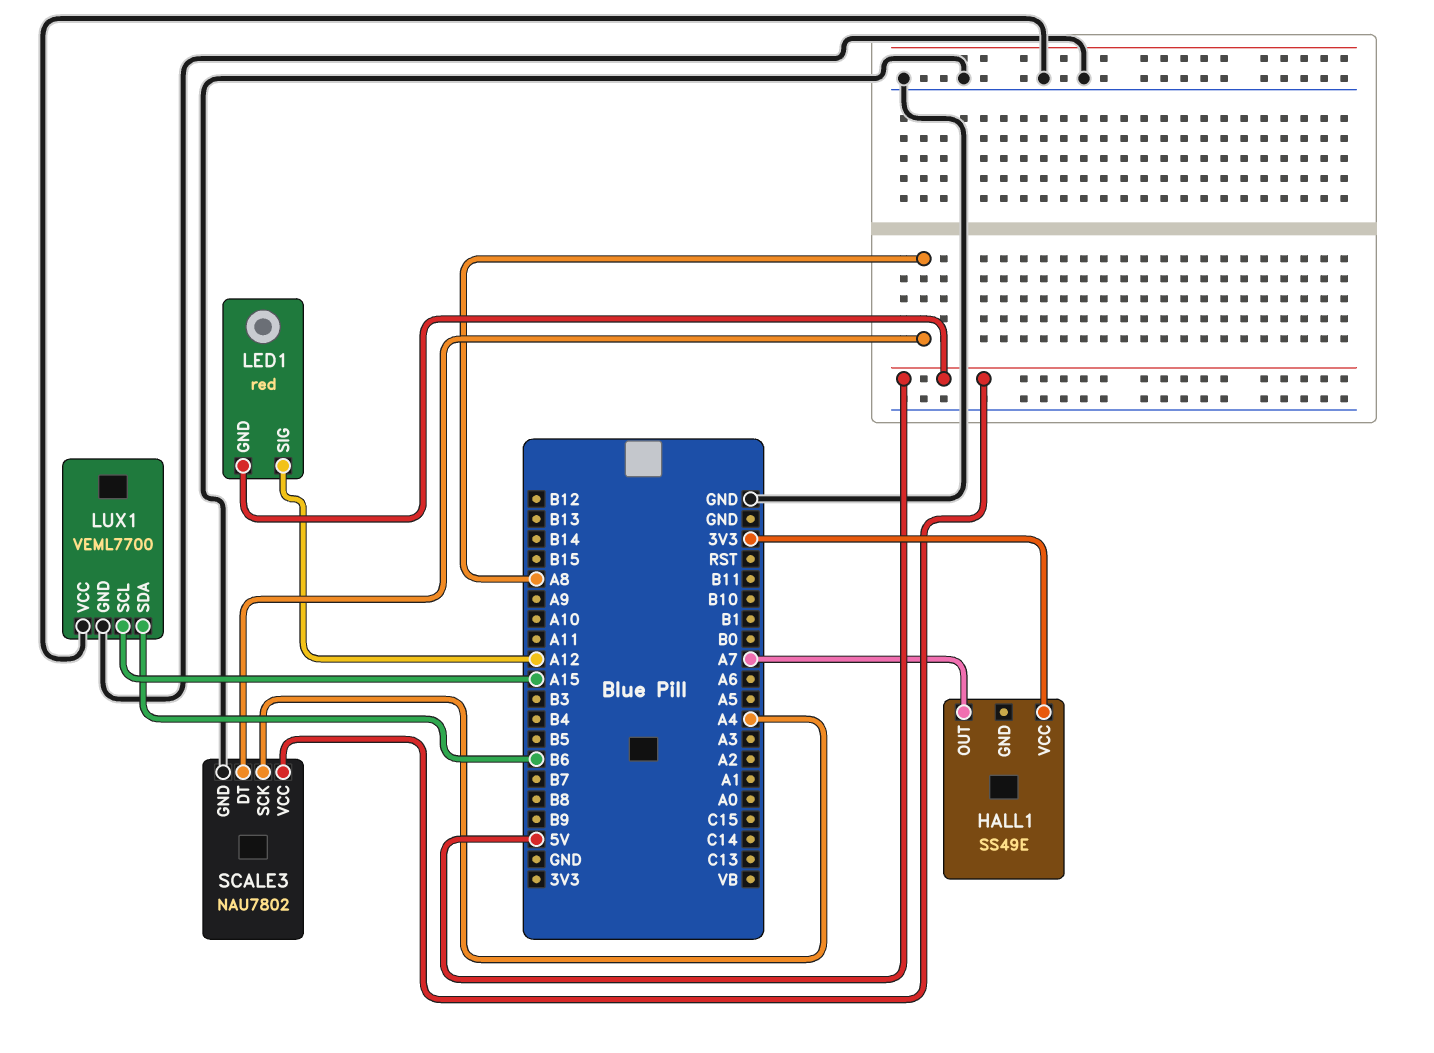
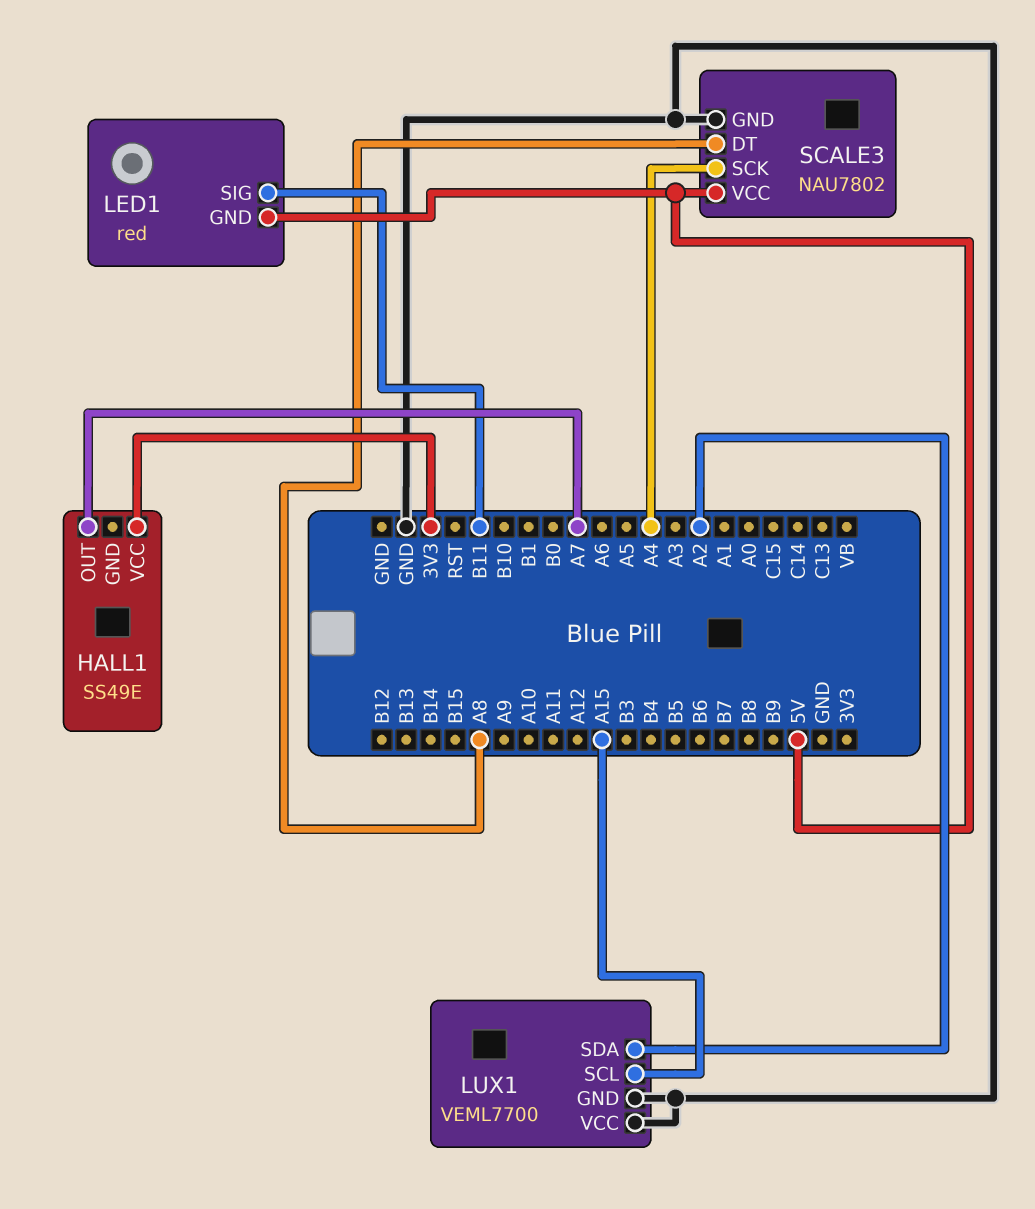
LED1 pin SIG: A12 -> B11
LUX1 pin SDA: B6 -> A2

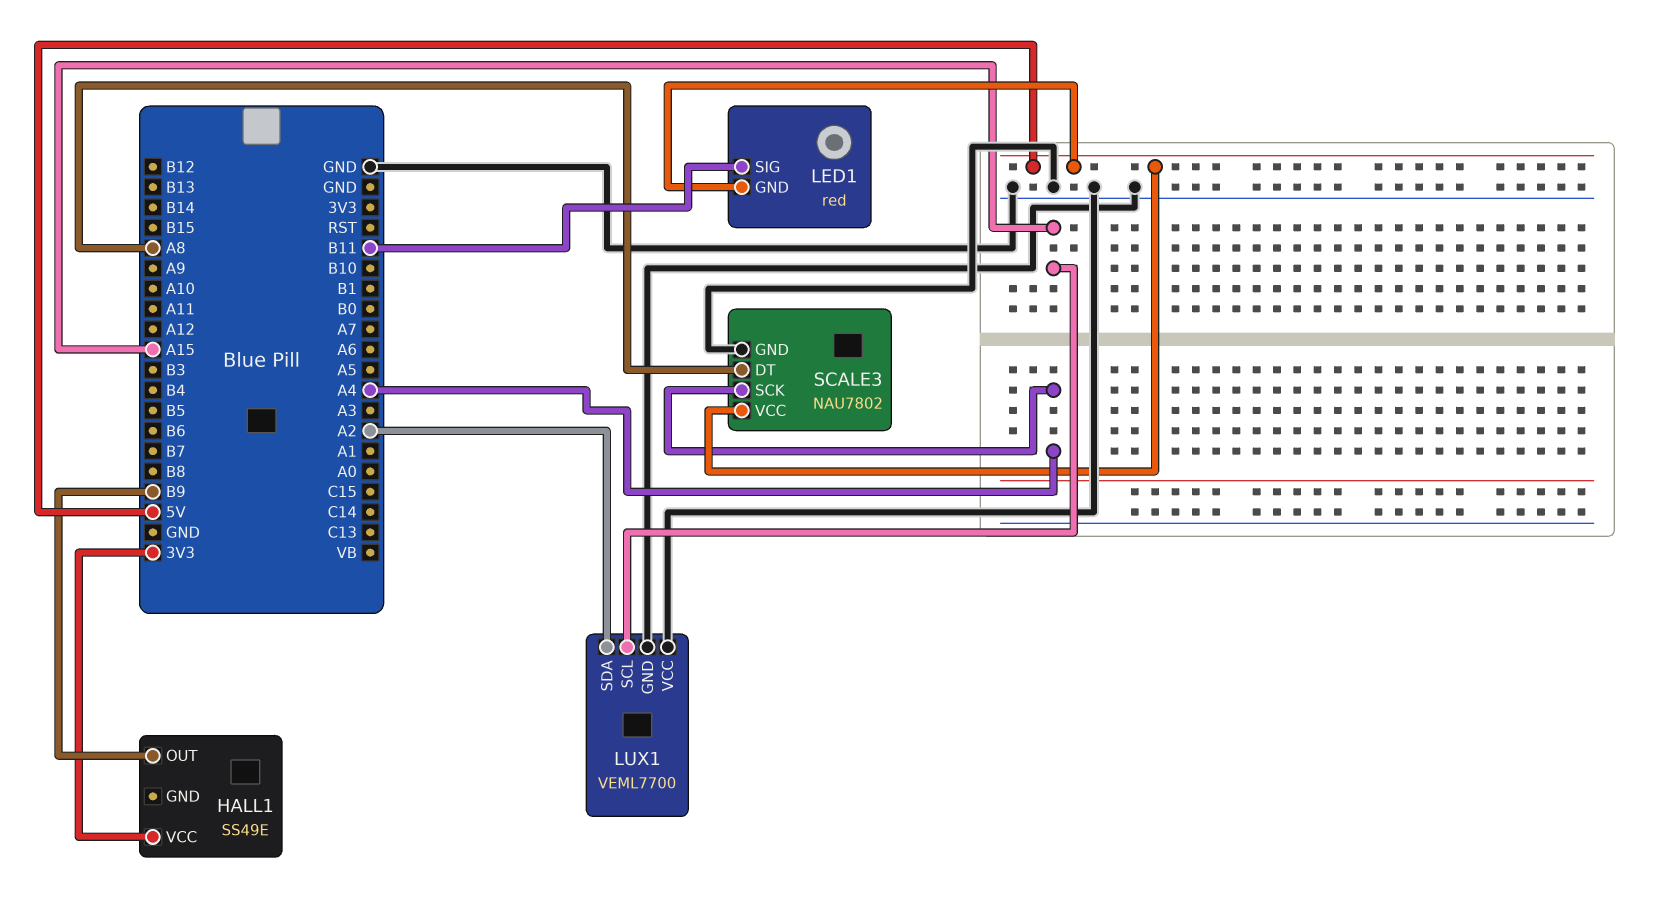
HALL1 pin OUT: A7 -> B9

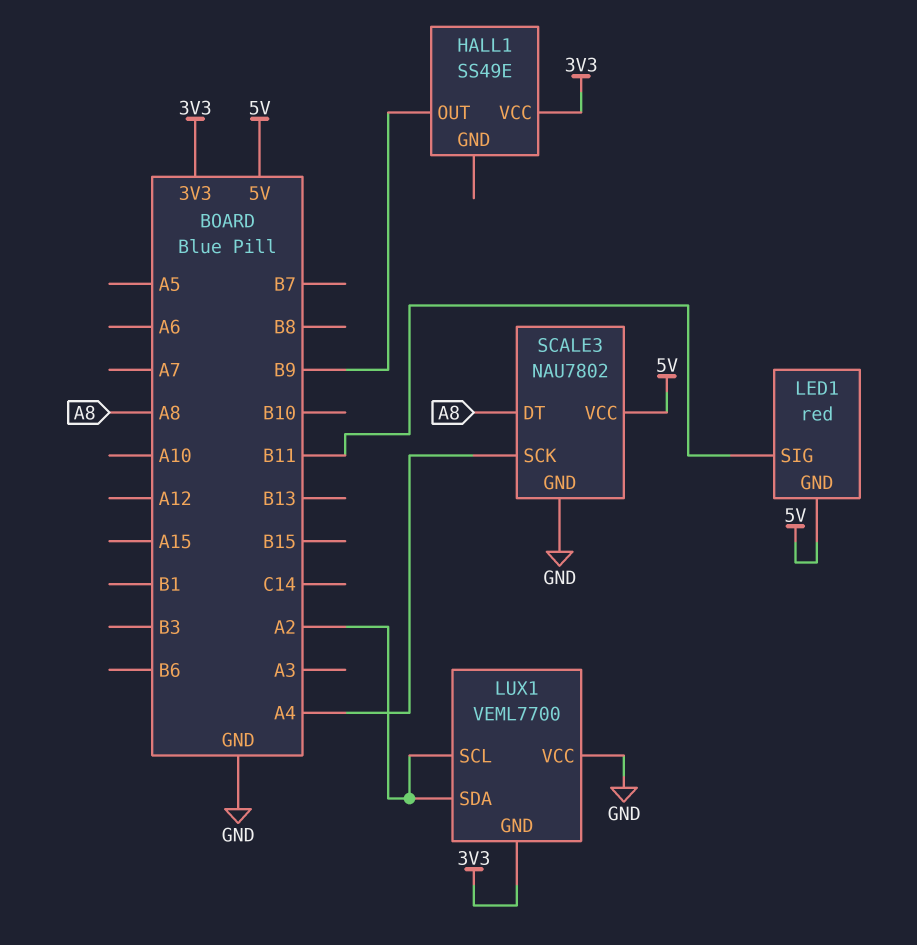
LUX1 pin GND: GND -> 3V3
LUX1 pin SCL: A15 -> A2

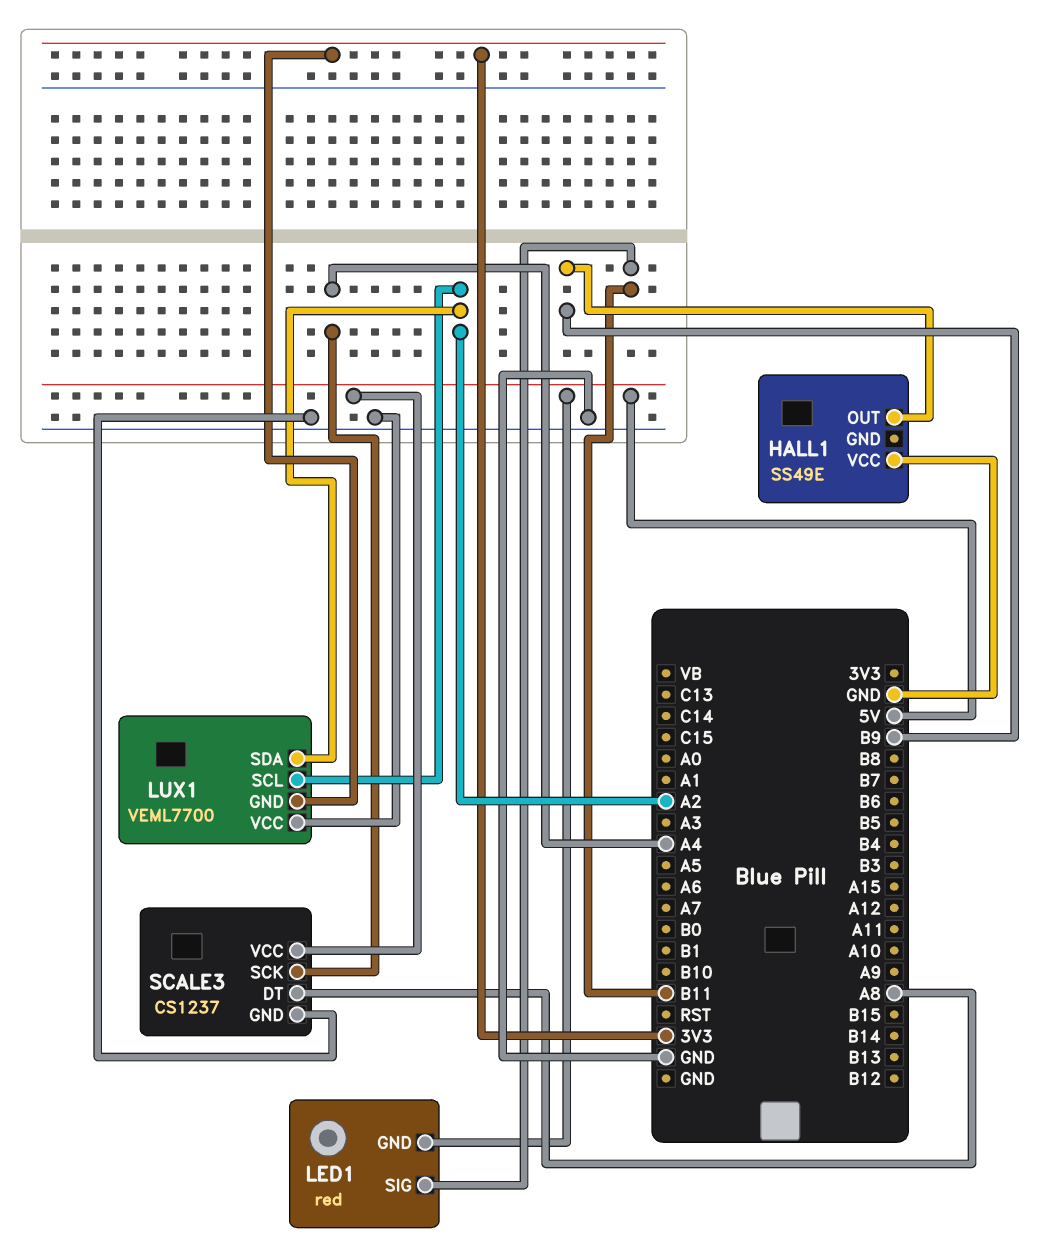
HALL1 pin VCC: 3V3 -> GND
SCALE3: NAU7802 -> CS1237

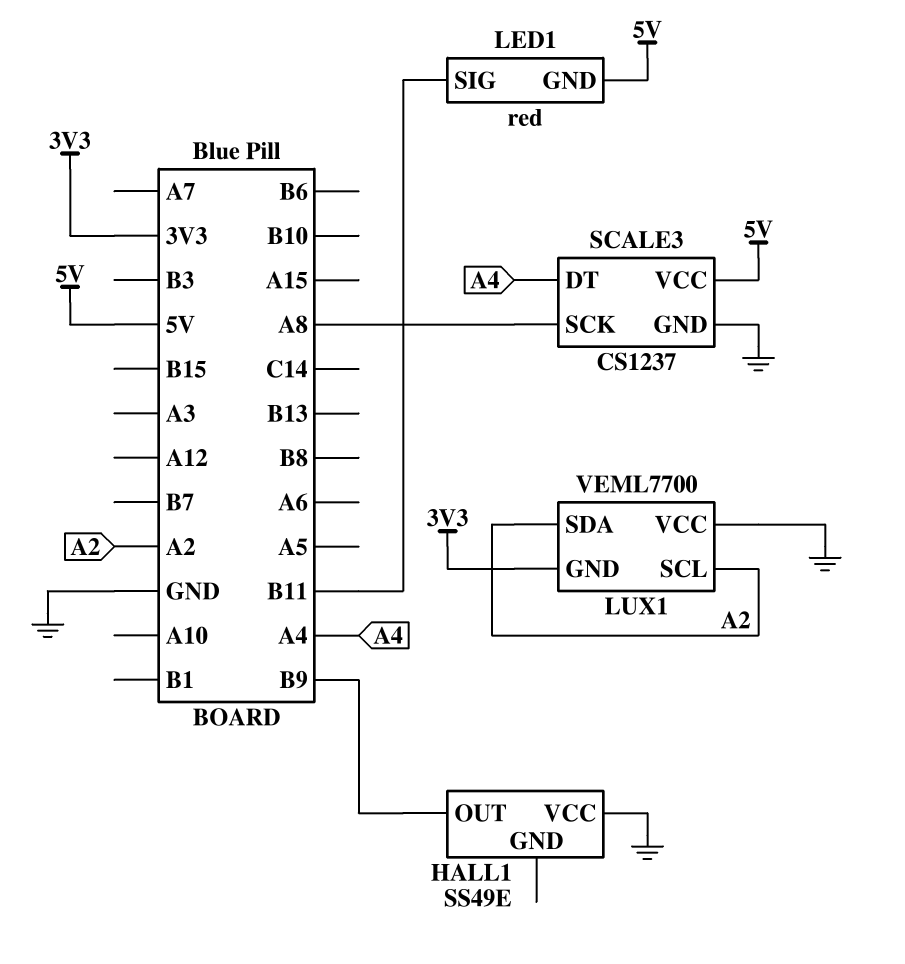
SCALE3 pin DT: A8 -> A4
SCALE3 pin SCK: A4 -> A8

